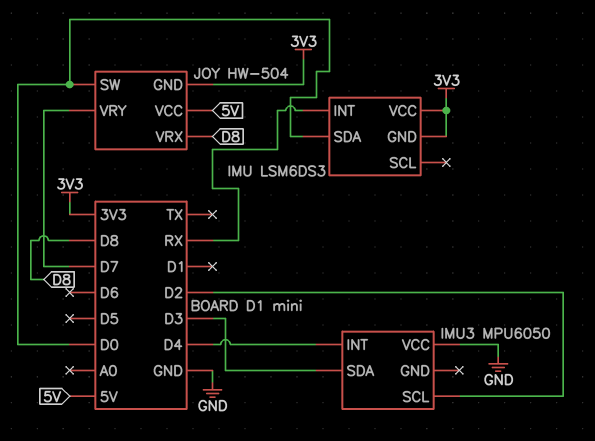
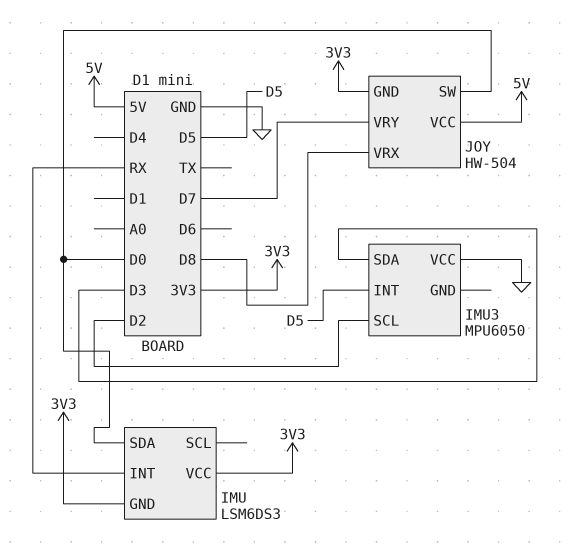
IMU3 pin INT: D4 -> D5

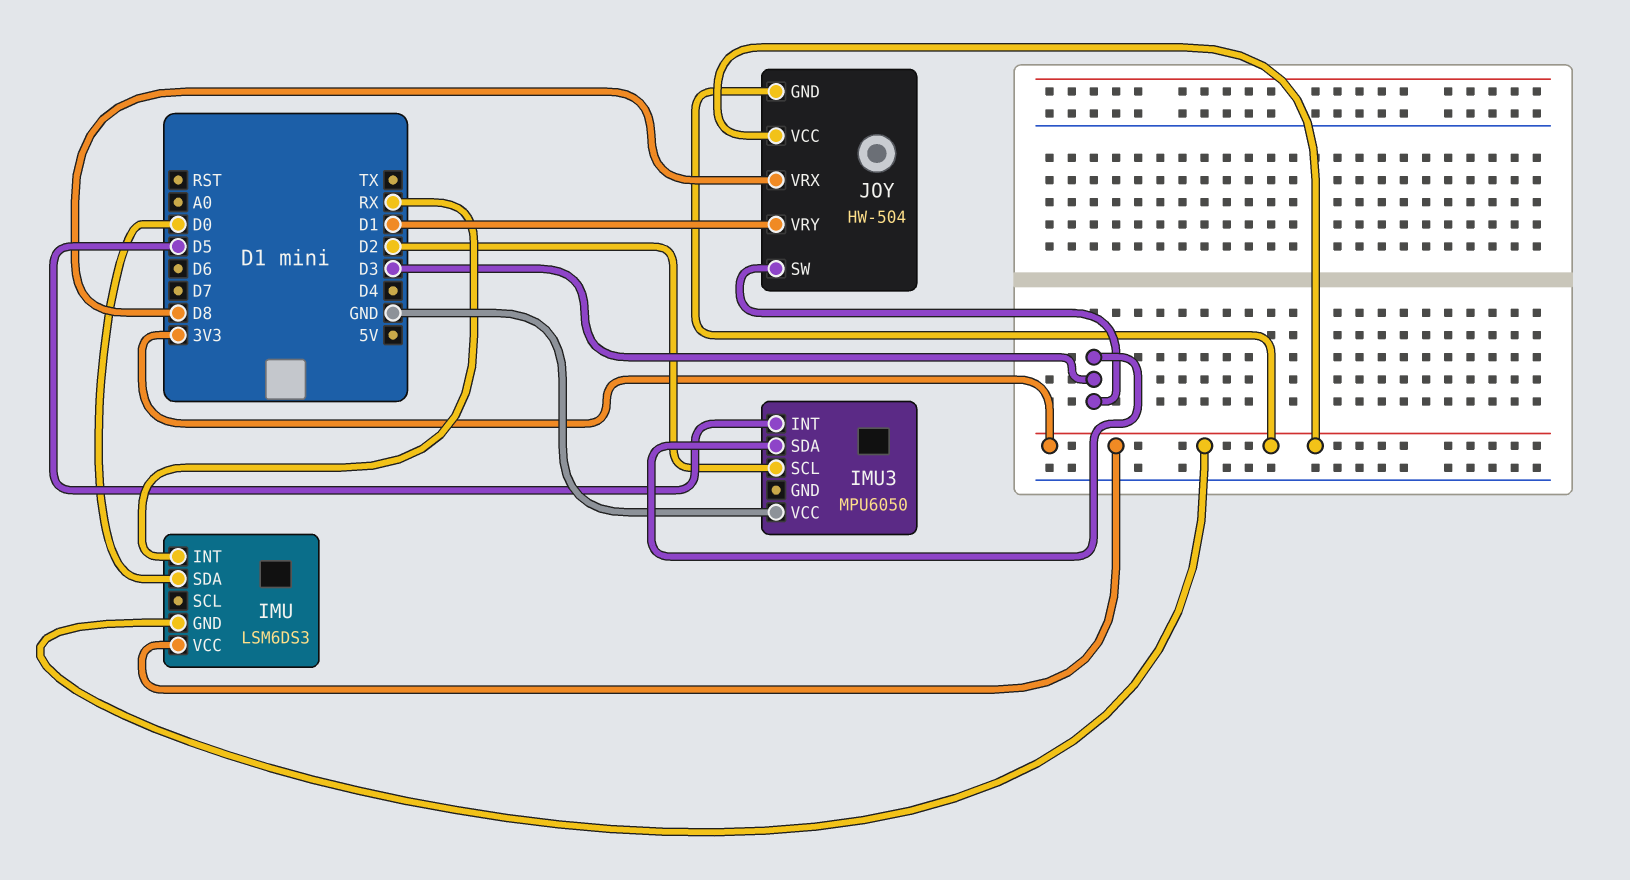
JOY pin SW: D0 -> D3
JOY pin VCC: 5V -> 3V3
JOY pin VRY: D7 -> D1

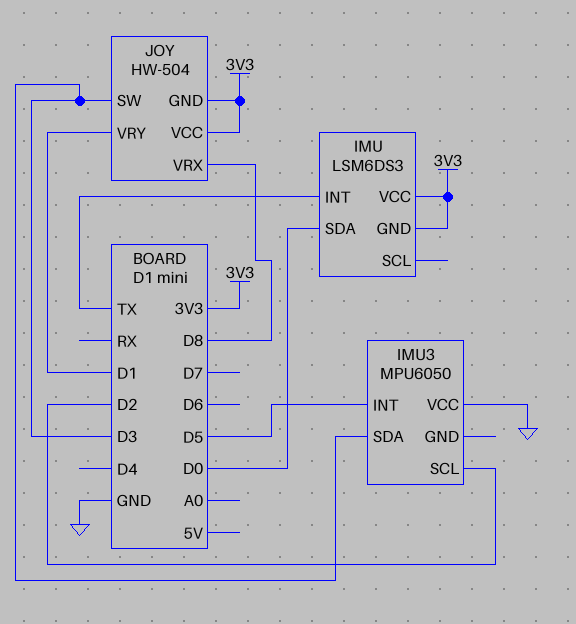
IMU pin INT: RX -> TX

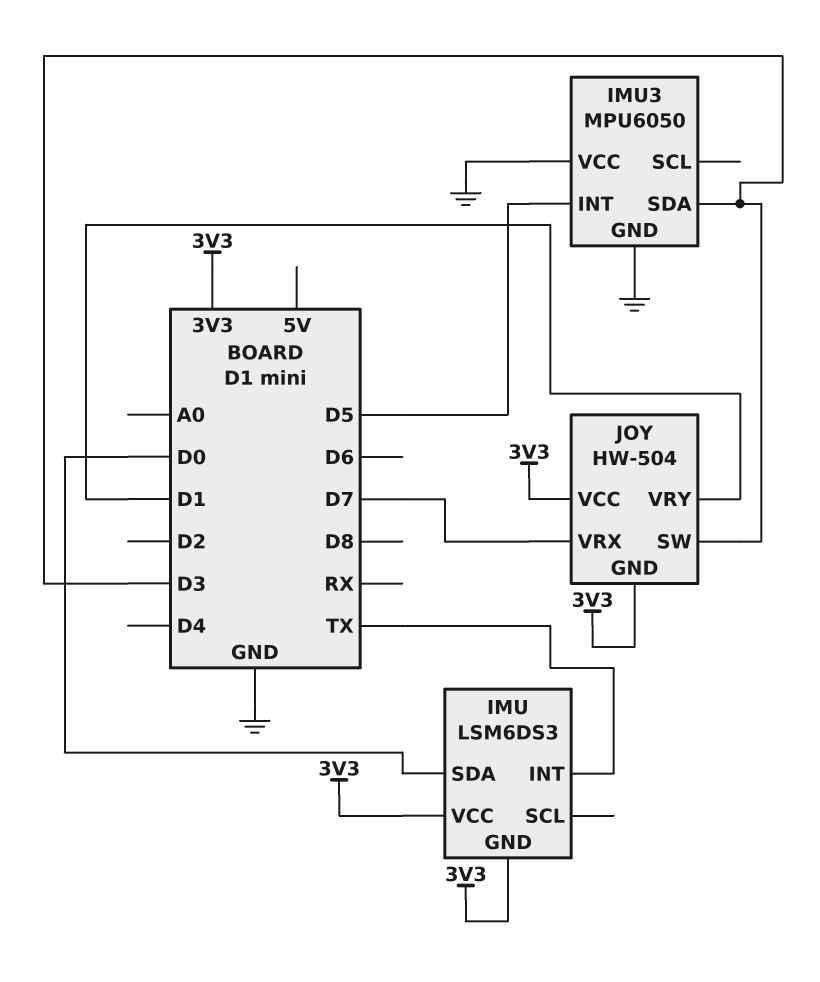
IMU3 pin GND: none -> GND
IMU3 pin SCL: D2 -> none
JOY pin VRX: D8 -> D7

